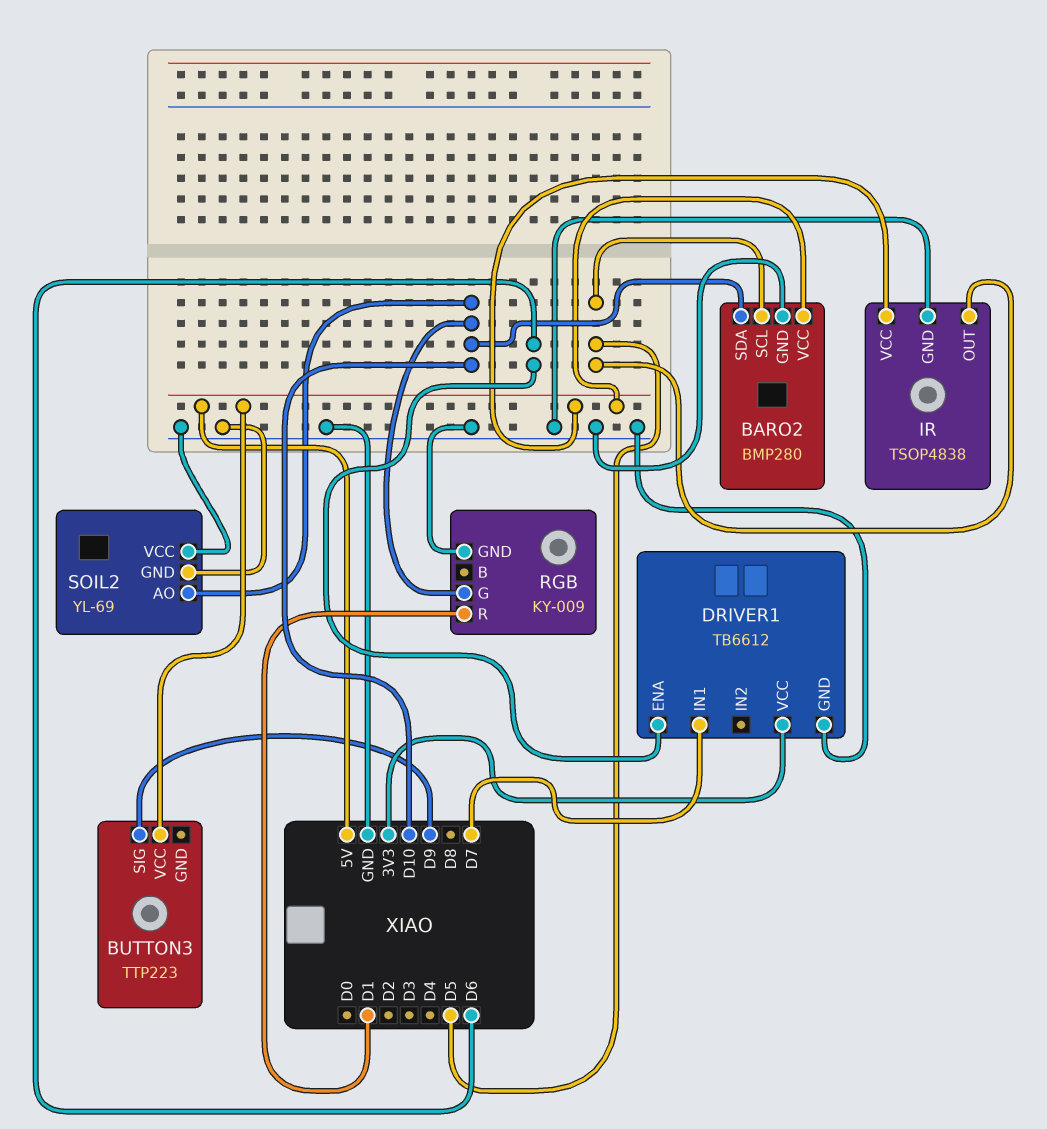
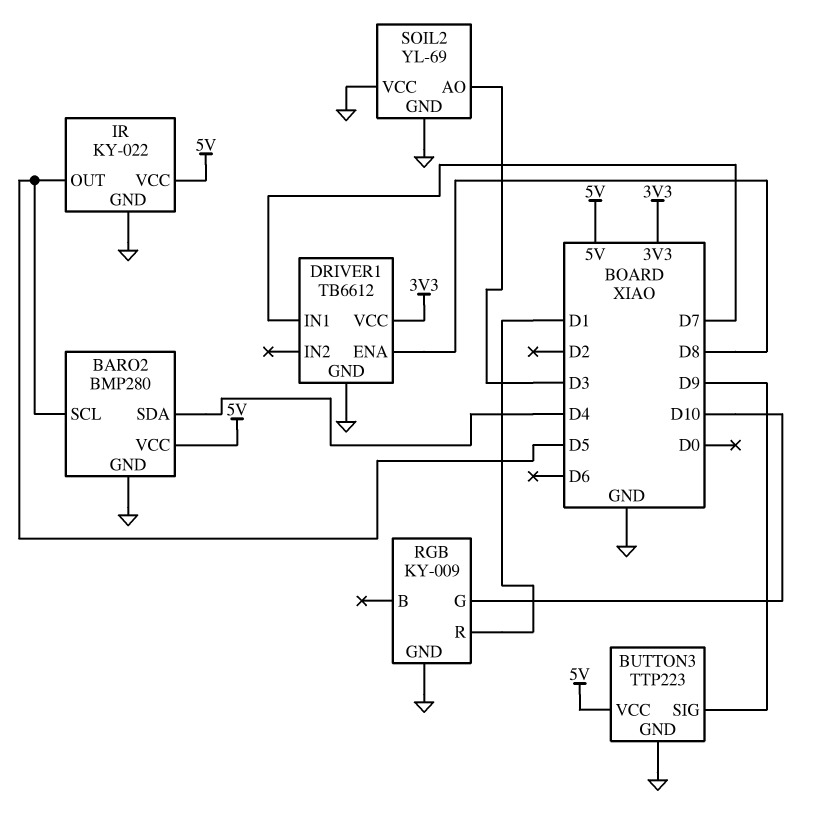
BARO2 pin SDA: D10 -> D4
BUTTON3 pin GND: none -> GND
DRIVER1 pin ENA: D6 -> D8
IR: TSOP4838 -> KY-022
SOIL2 pin AO: D10 -> D3

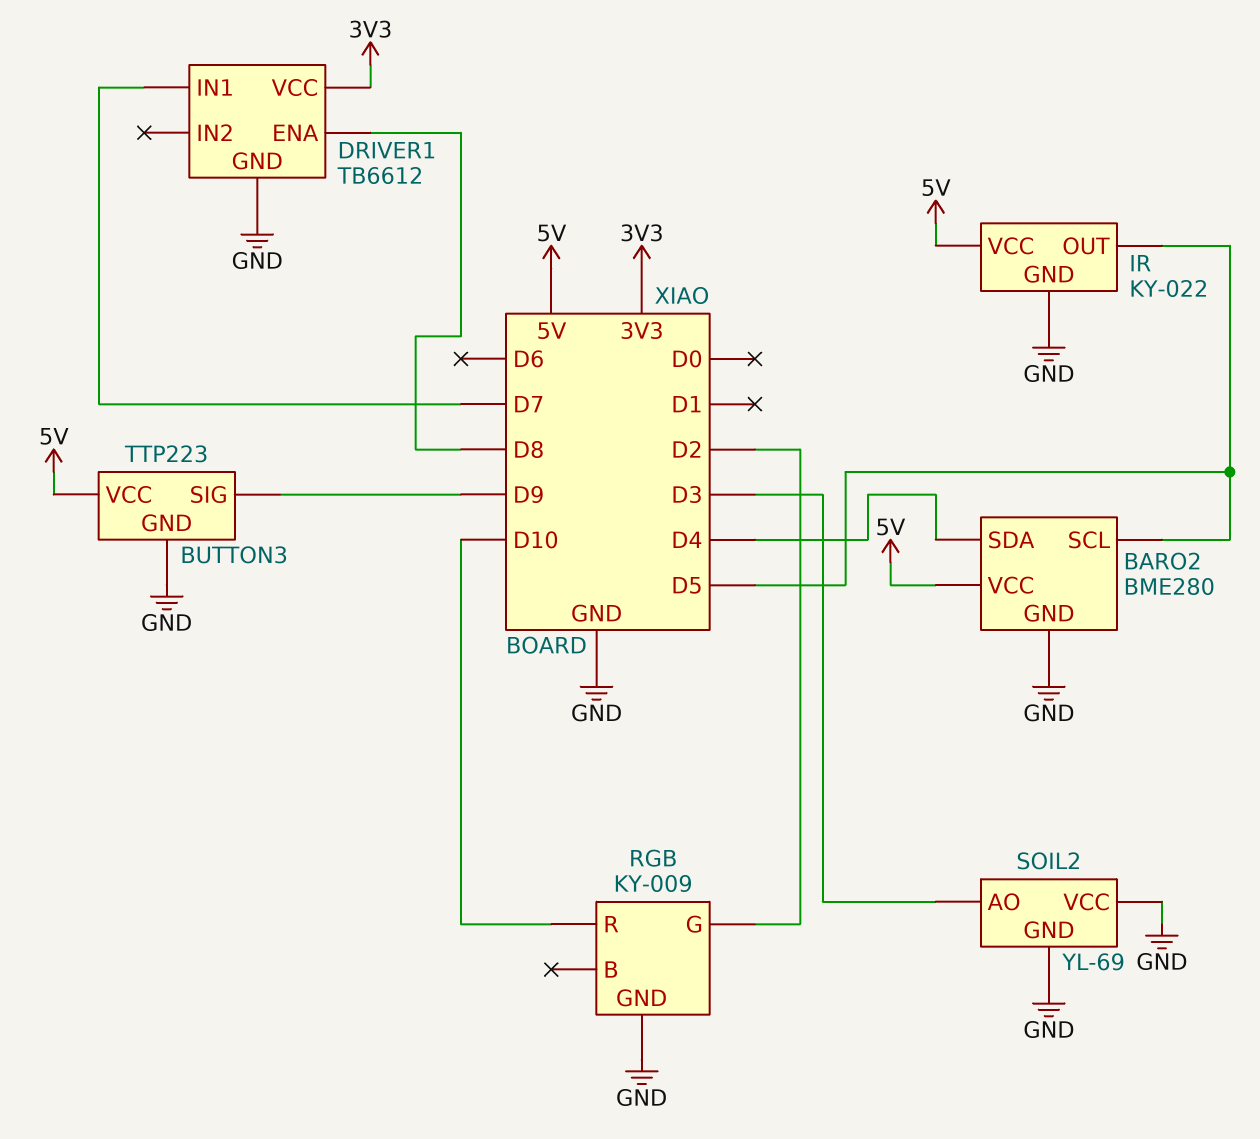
BARO2: BMP280 -> BME280
RGB pin G: D10 -> D2
RGB pin R: D1 -> D10

